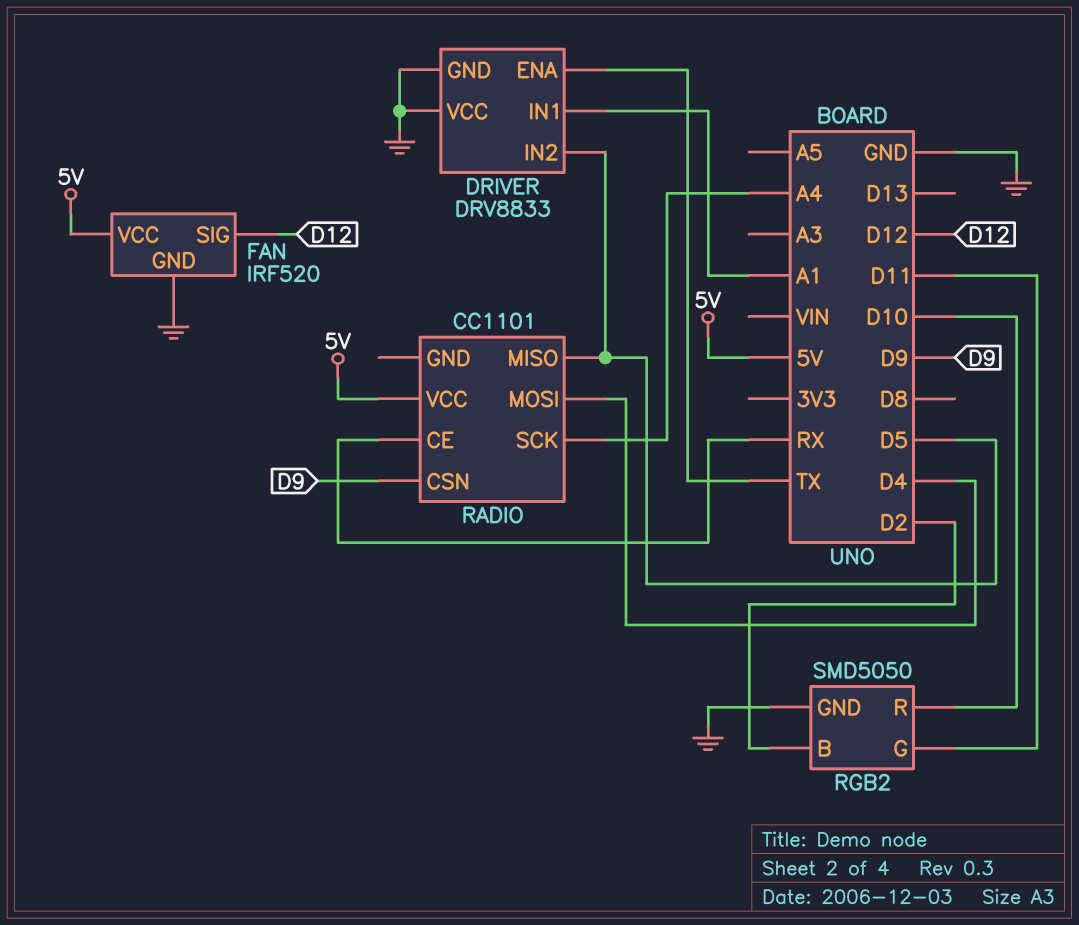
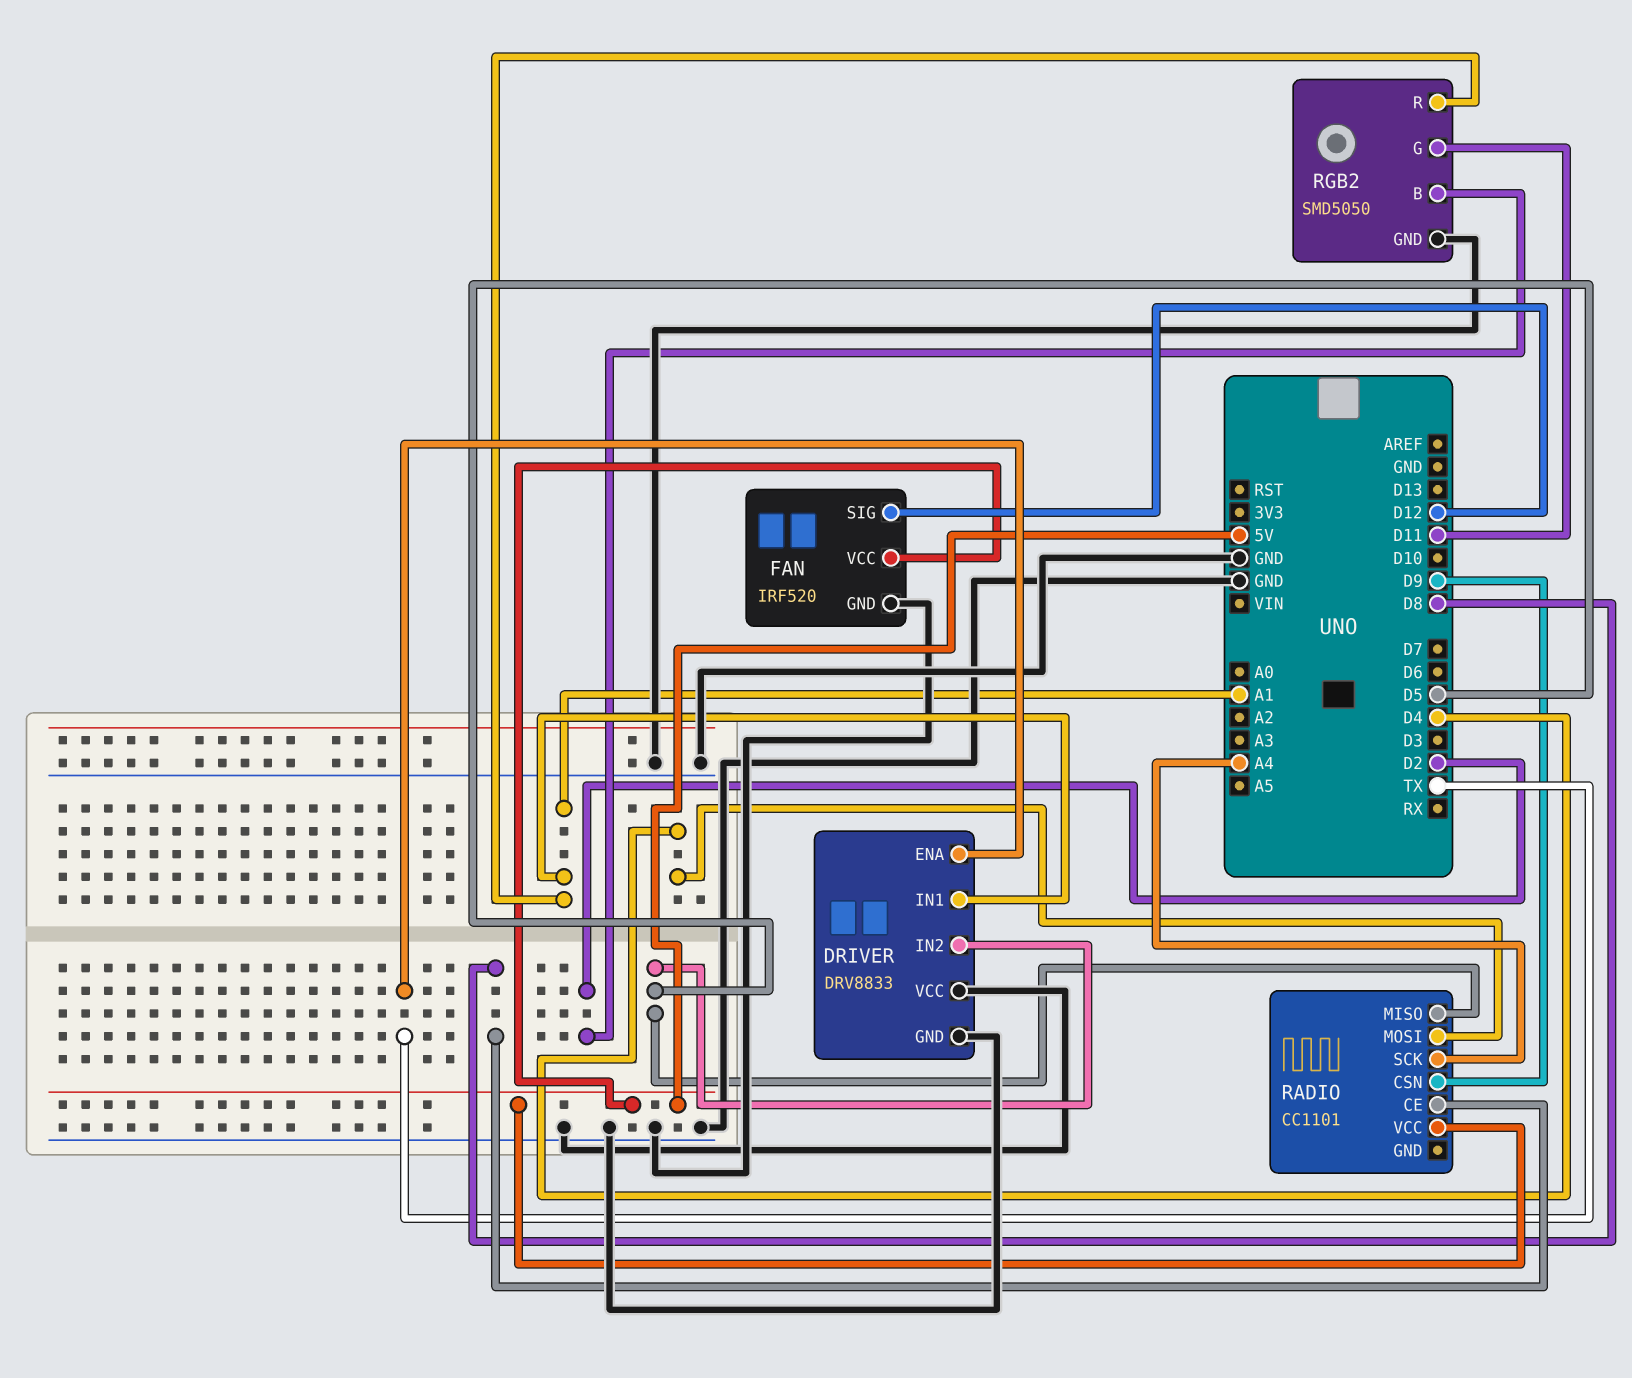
RADIO pin CE: RX -> D8
RGB2 pin R: D10 -> A1

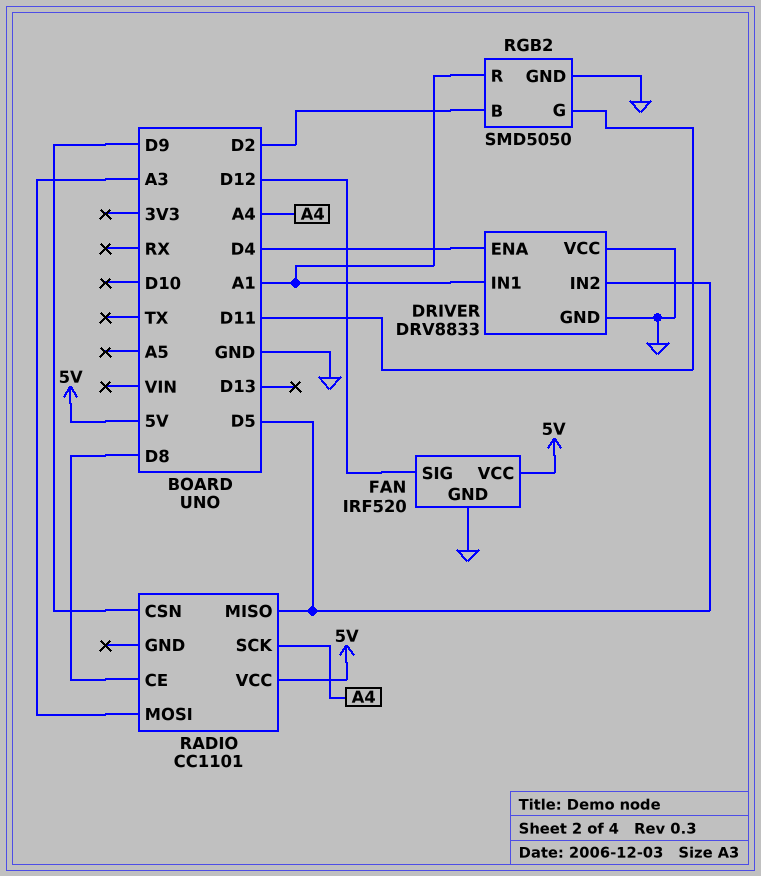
DRIVER pin ENA: TX -> D4
RADIO pin MOSI: D4 -> A3

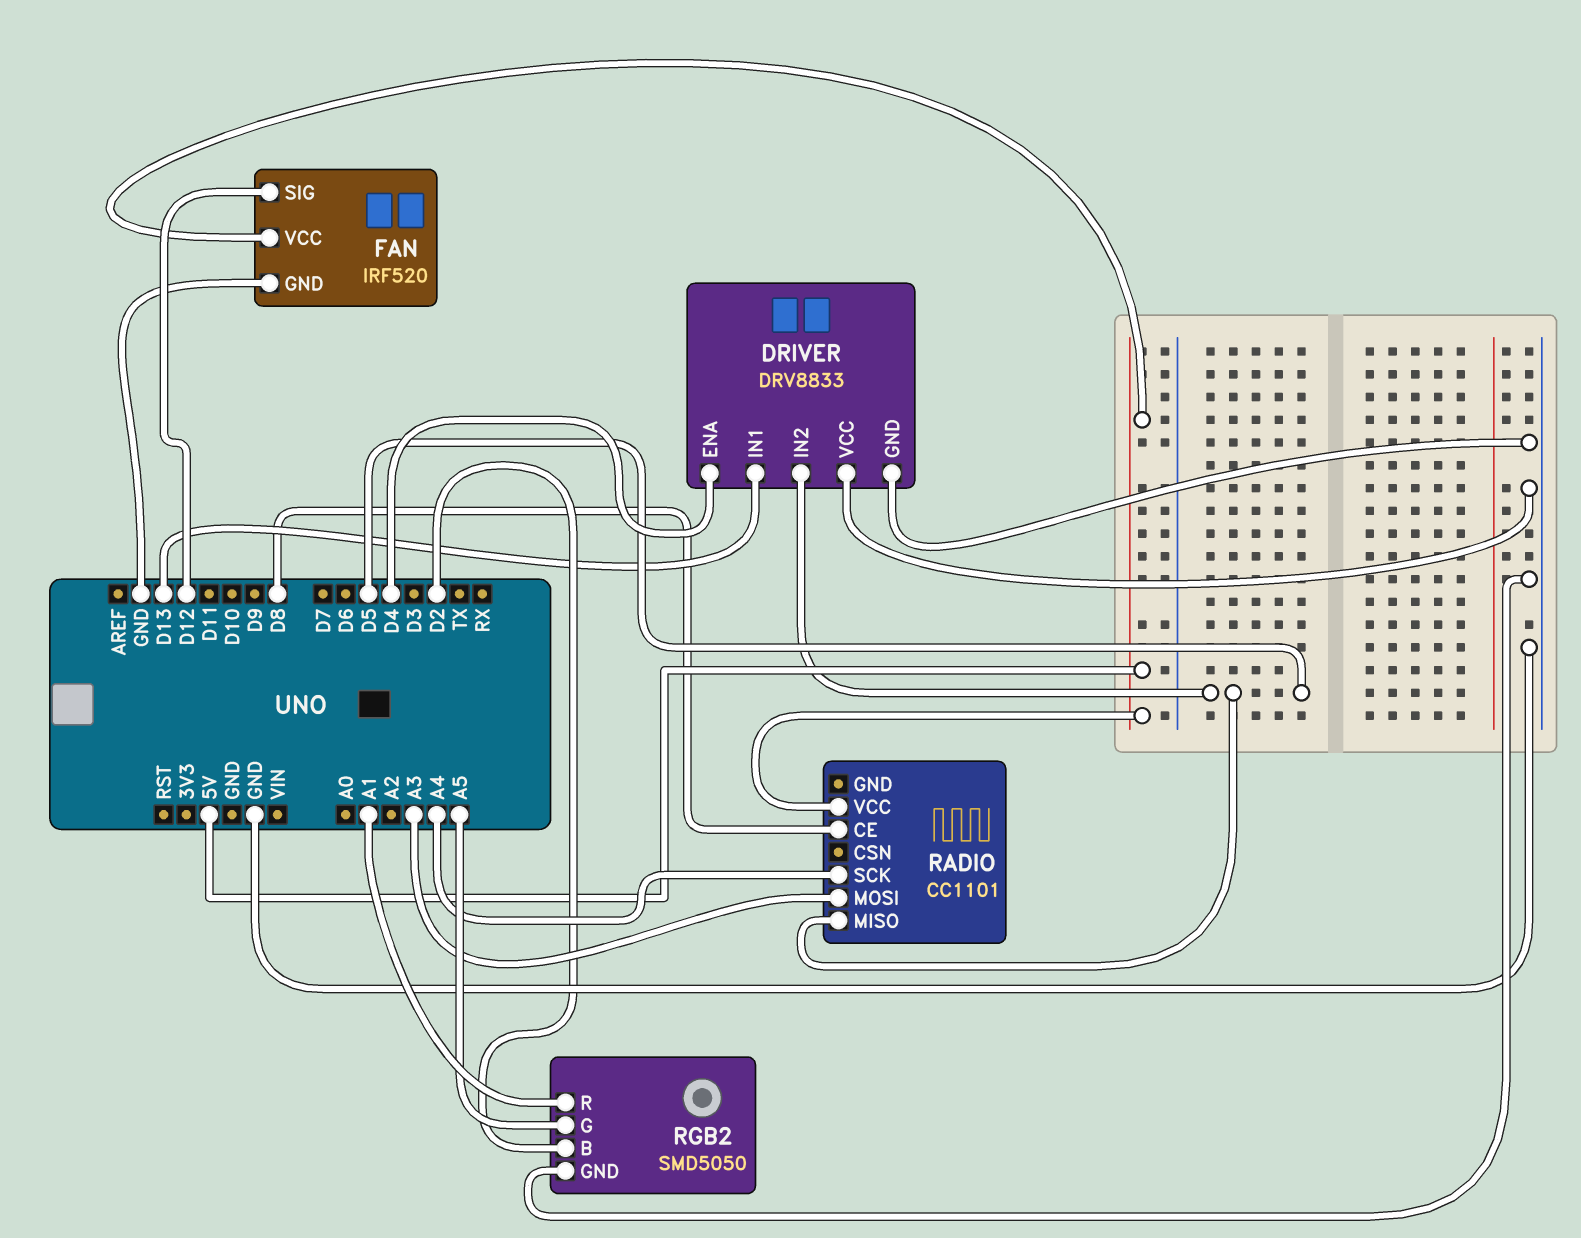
DRIVER pin IN1: A1 -> D13
RADIO pin CSN: D9 -> none
RGB2 pin G: D11 -> A5

